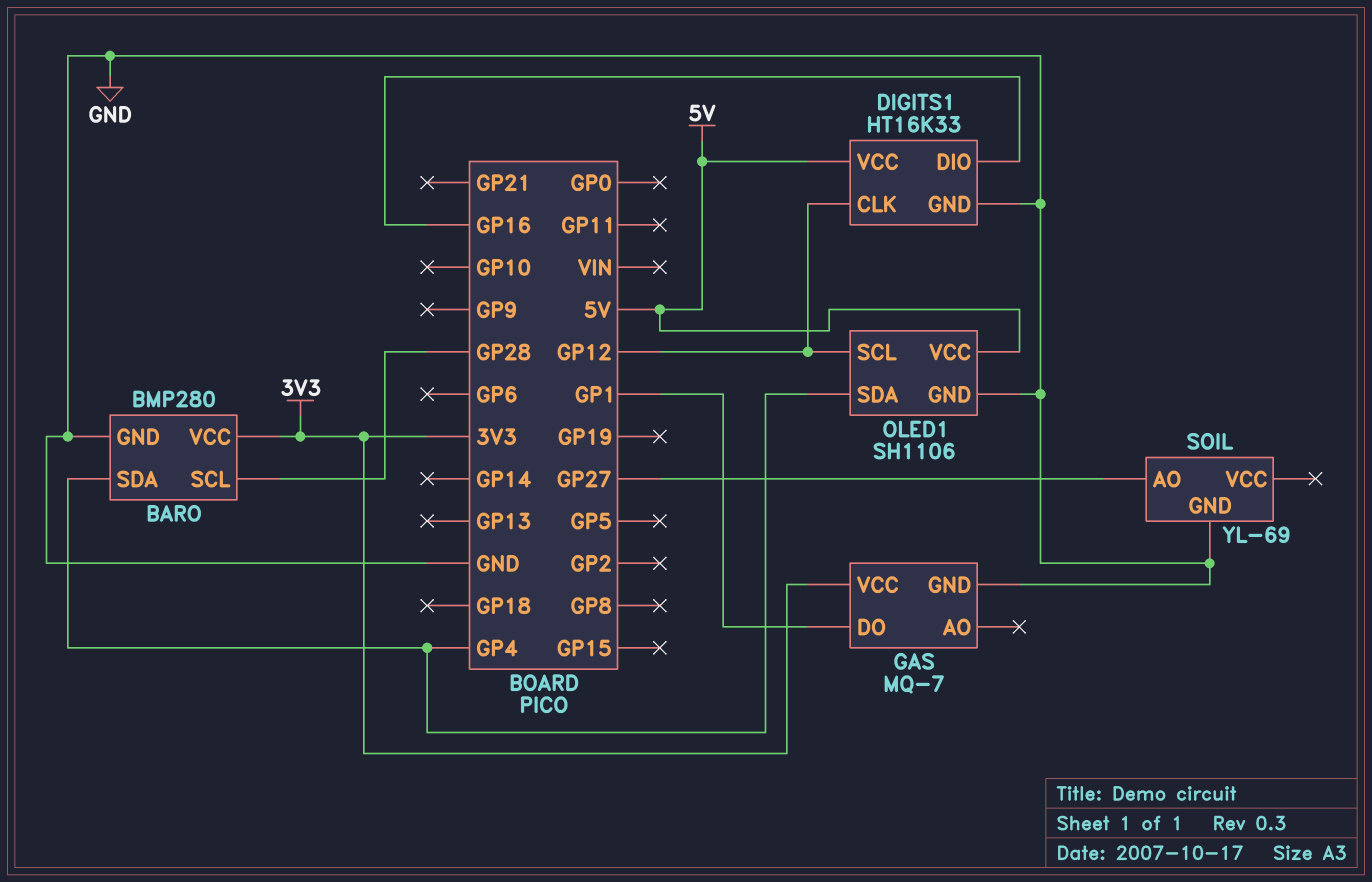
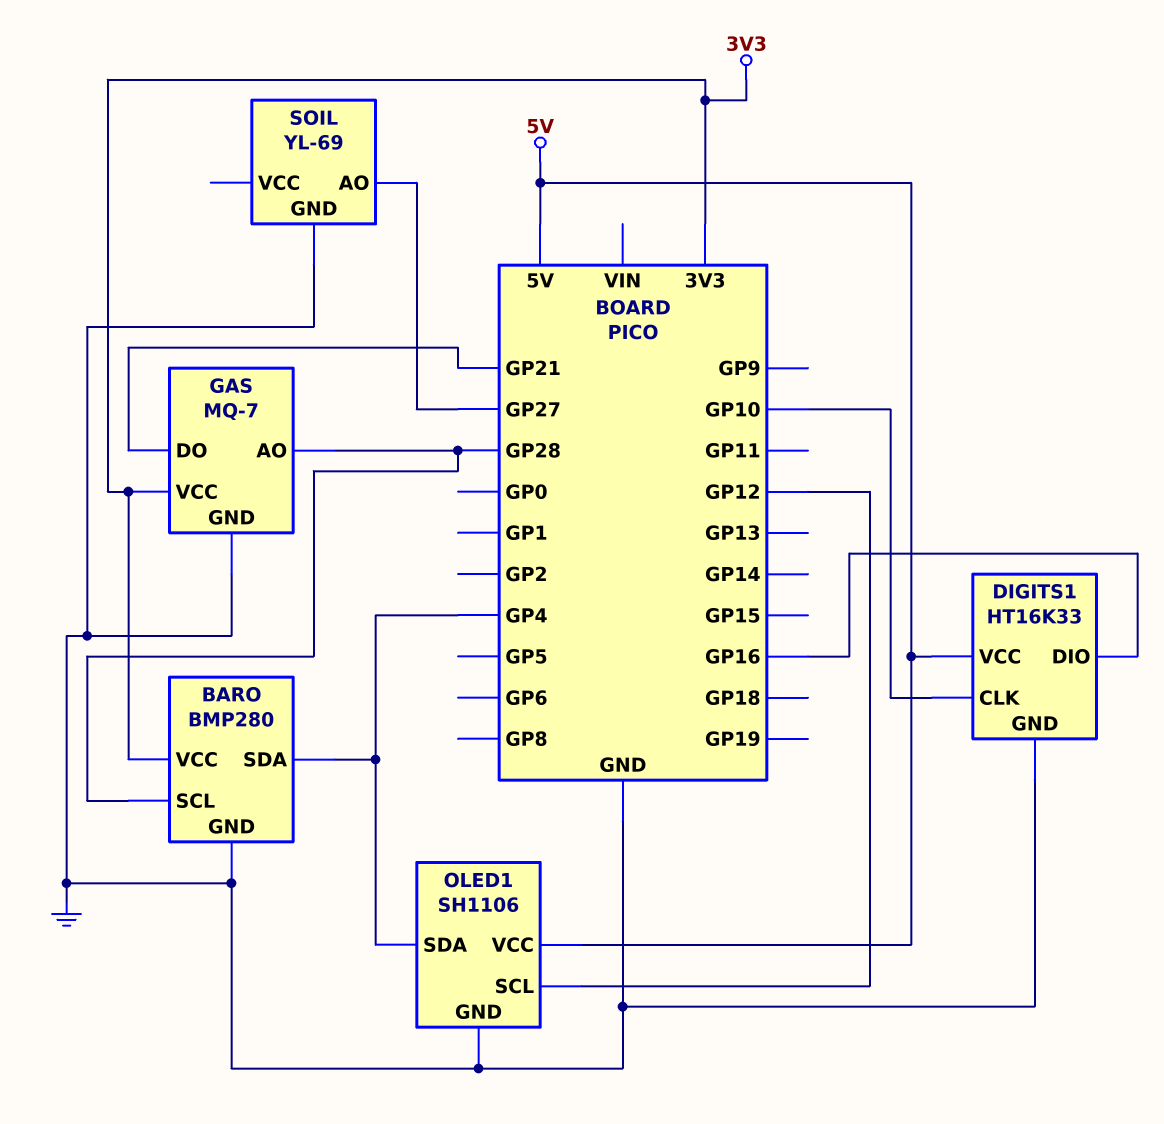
DIGITS1 pin CLK: GP12 -> GP10
GAS pin AO: none -> GP28
GAS pin DO: GP1 -> GP21

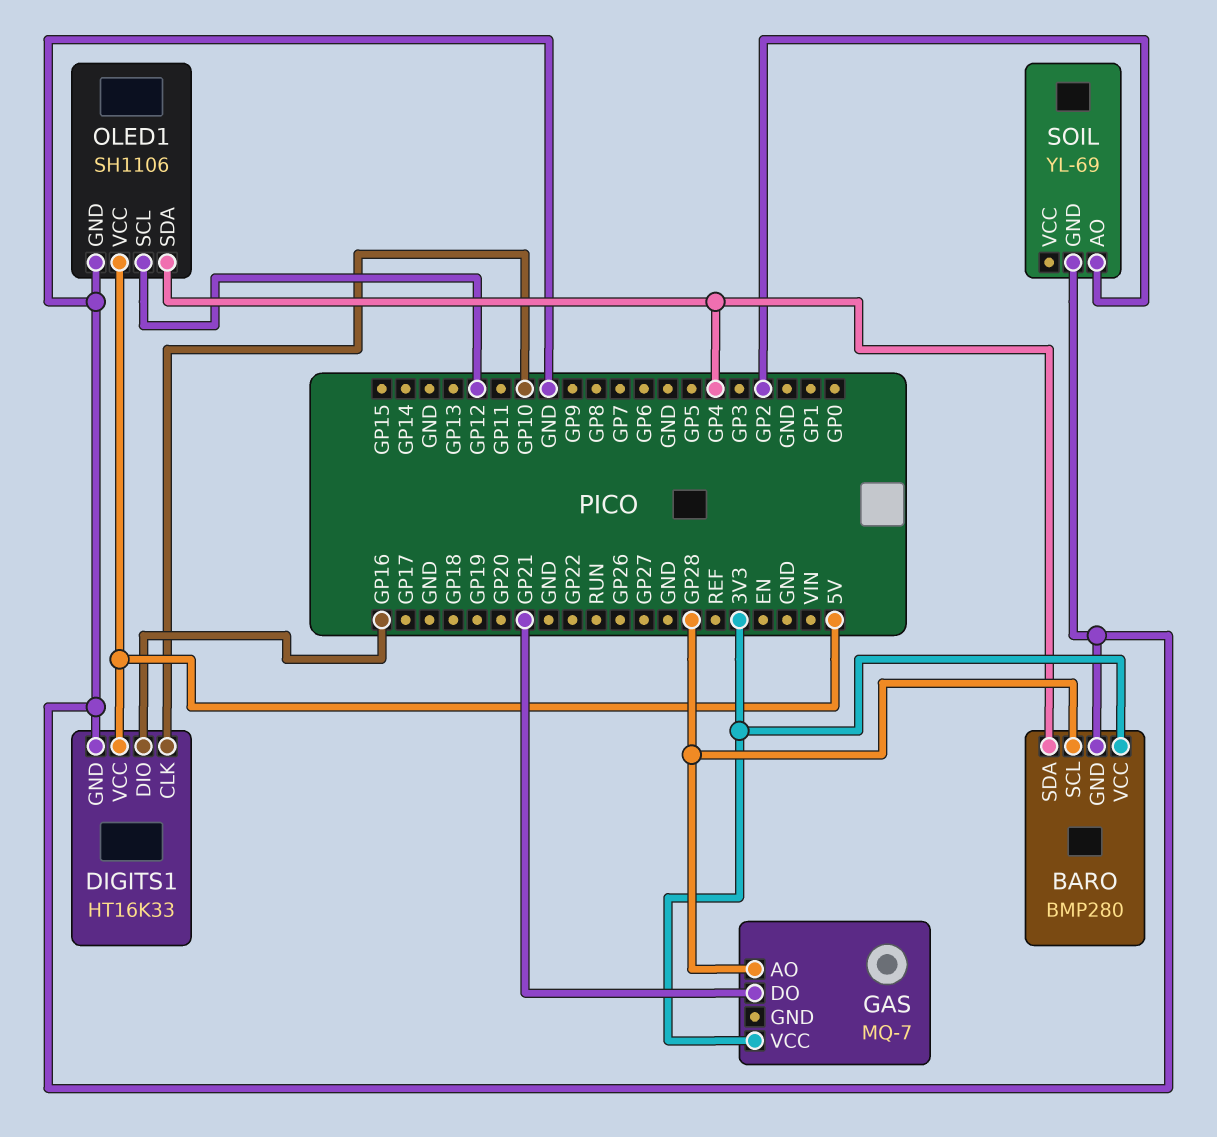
GAS pin GND: GND -> none
SOIL pin AO: GP27 -> GP2

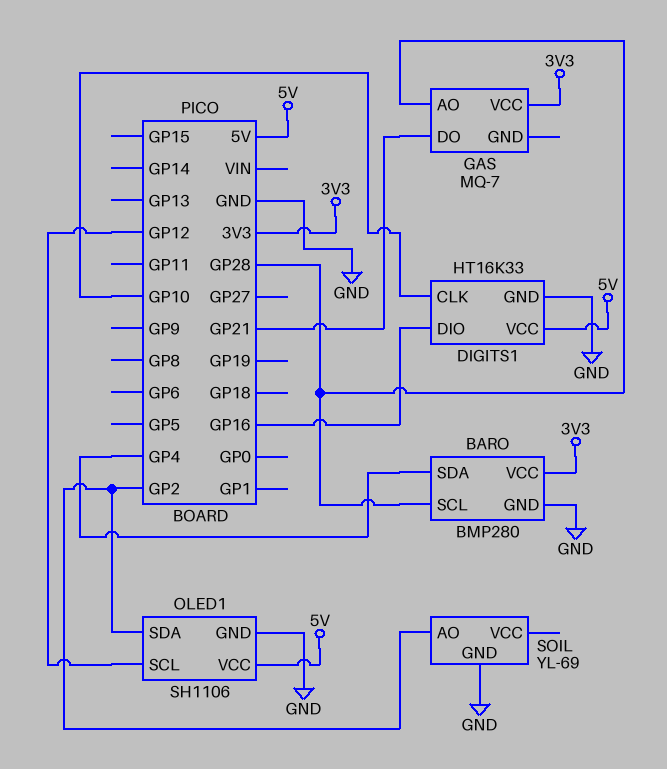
OLED1 pin SDA: GP4 -> GP2

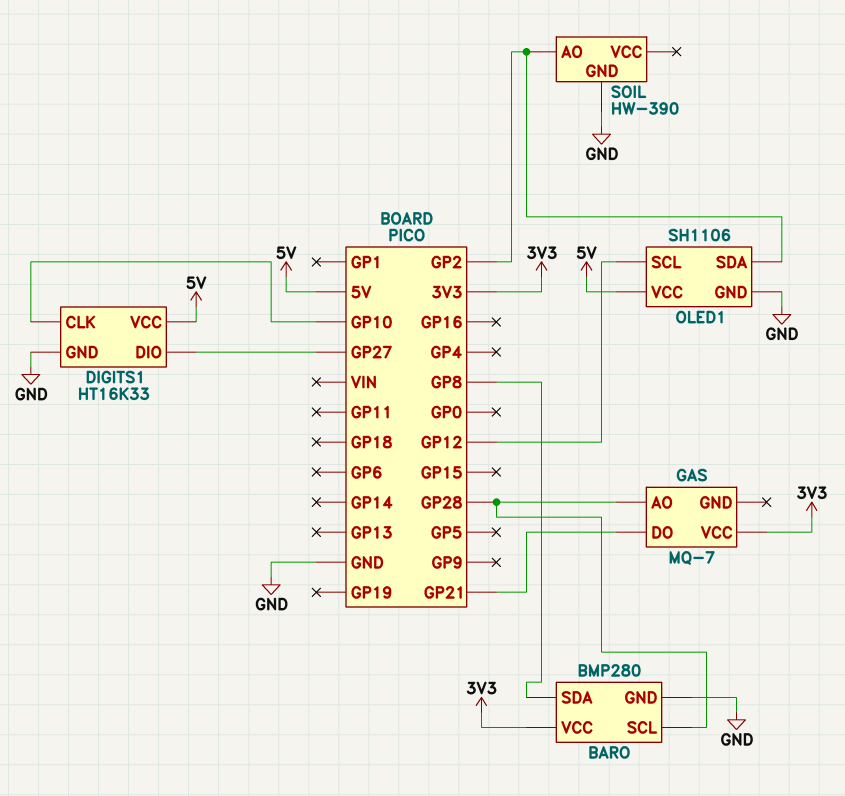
BARO pin SDA: GP4 -> GP8
DIGITS1 pin DIO: GP16 -> GP27
SOIL: YL-69 -> HW-390

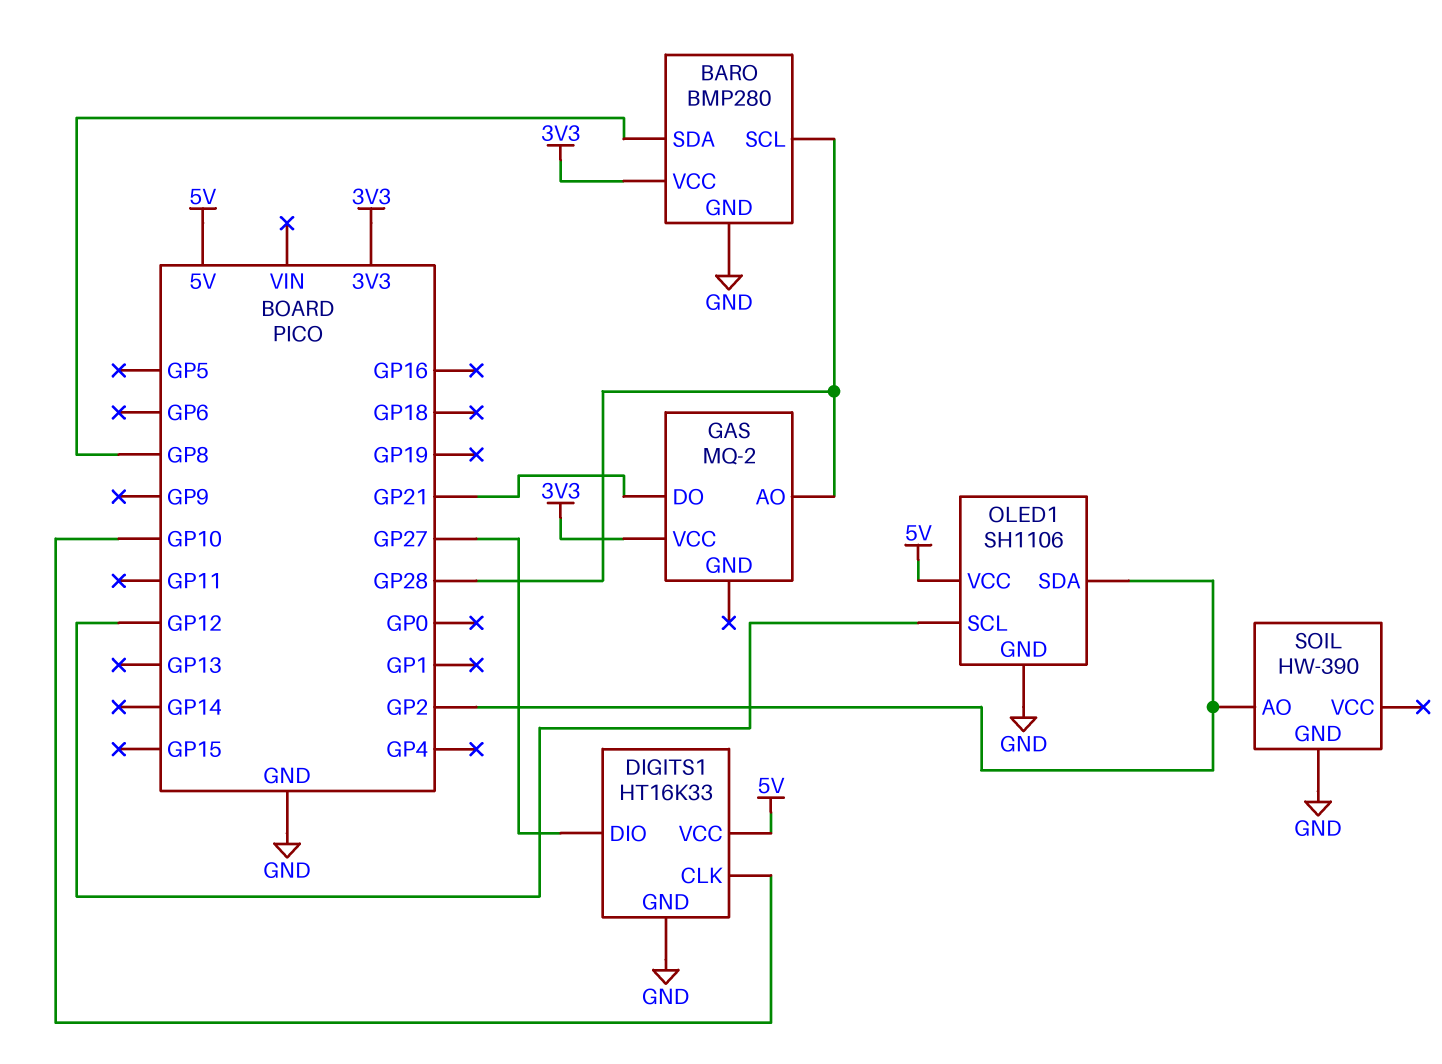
GAS: MQ-7 -> MQ-2

